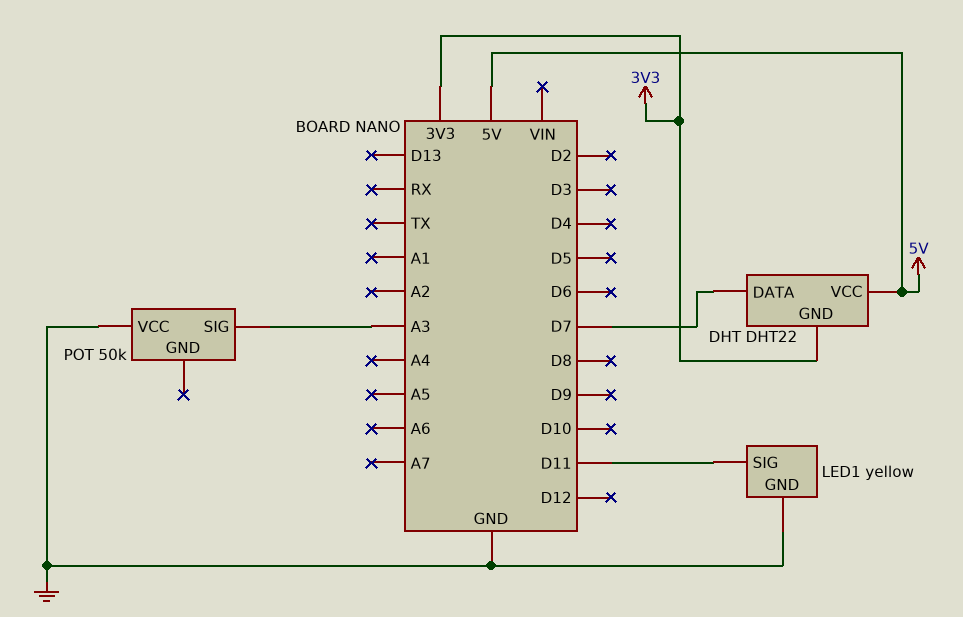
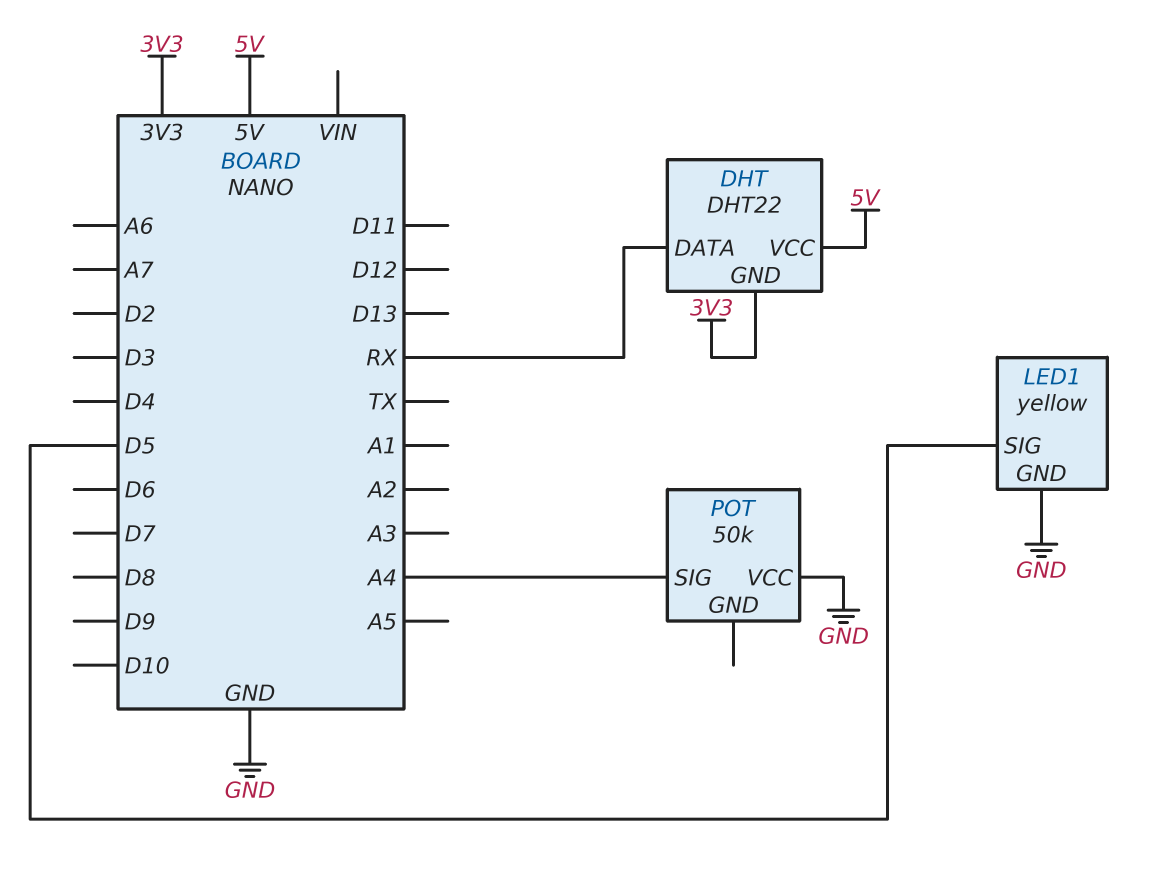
DHT pin DATA: D7 -> RX
LED1 pin SIG: D11 -> D5
POT pin SIG: A3 -> A4

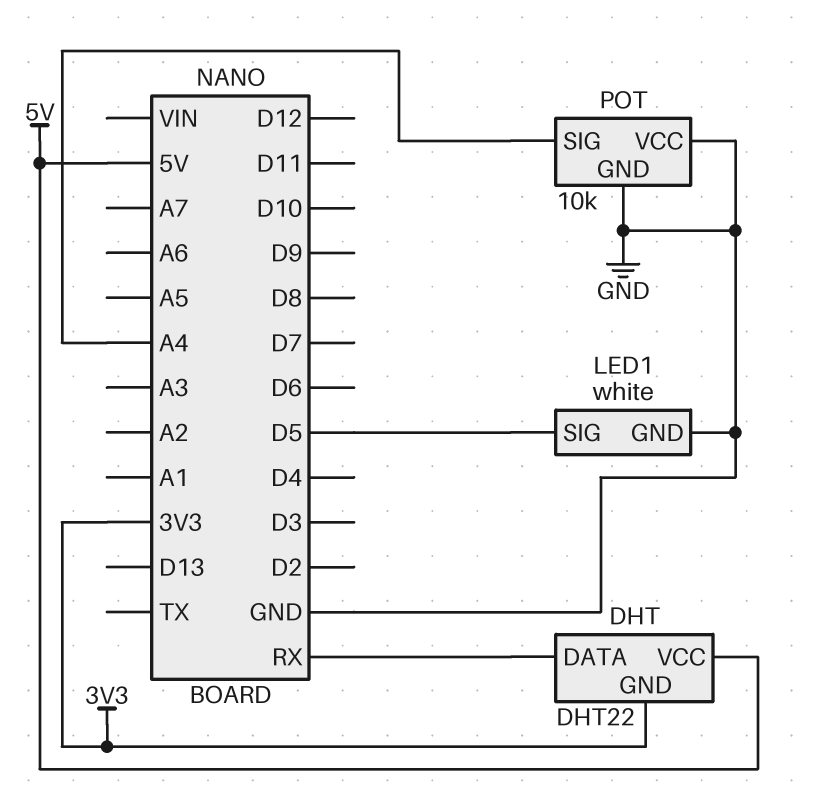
LED1: yellow -> white
POT: 50k -> 10k
POT pin GND: none -> GND

